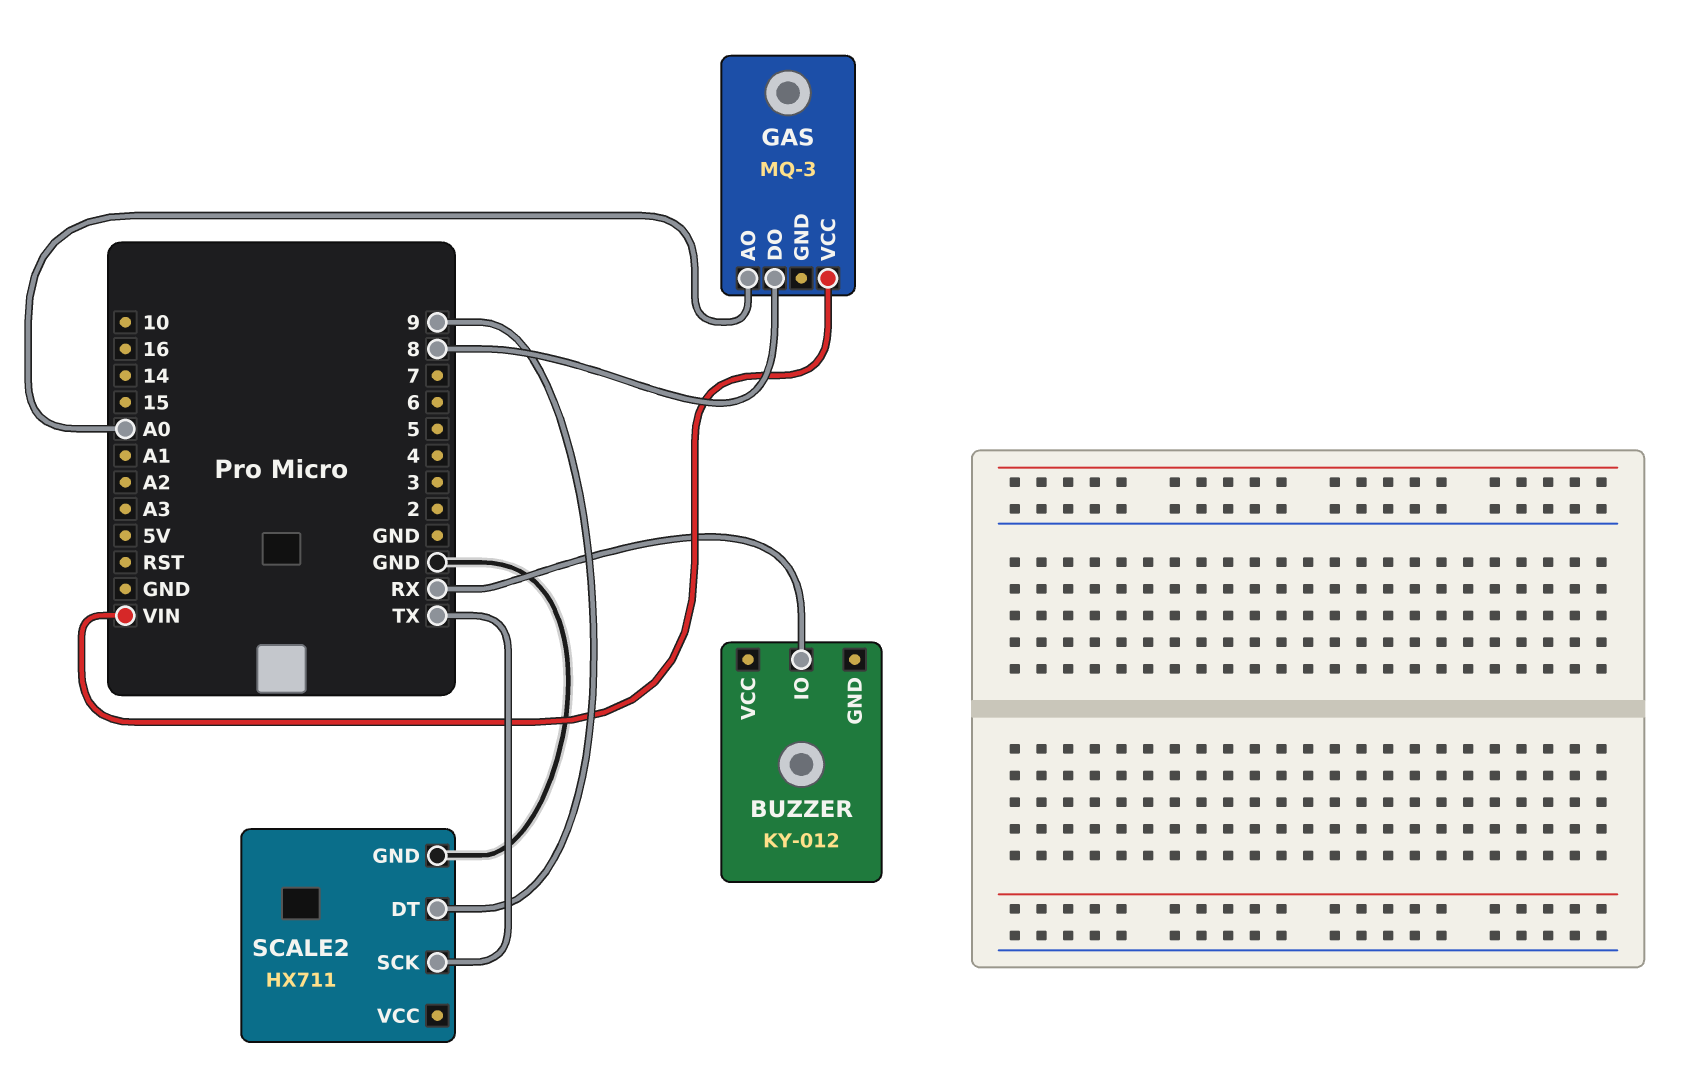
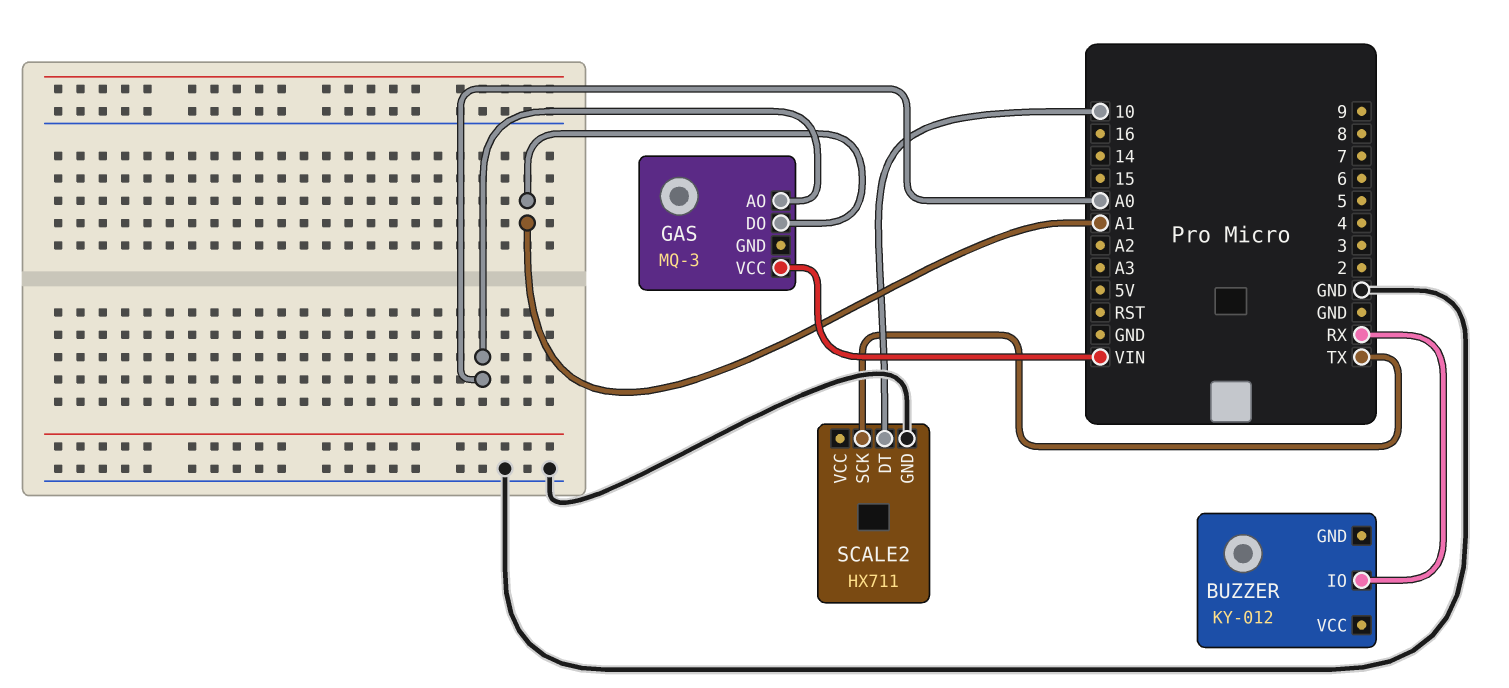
GAS pin DO: 8 -> A1
SCALE2 pin DT: 9 -> 10

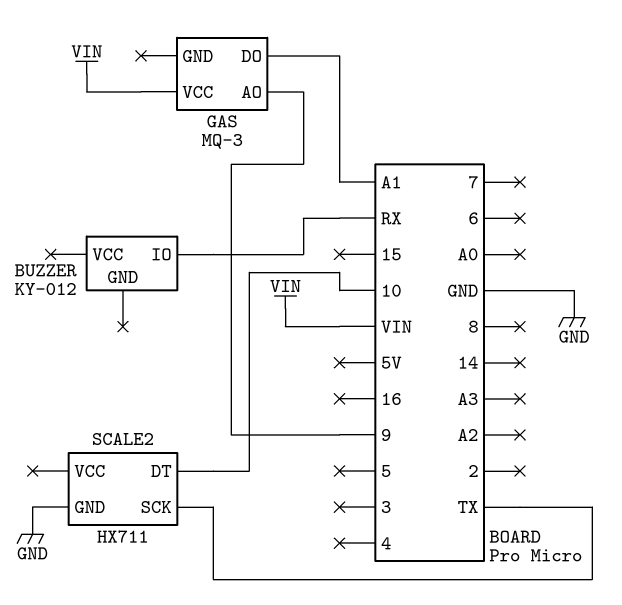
GAS pin AO: A0 -> 9

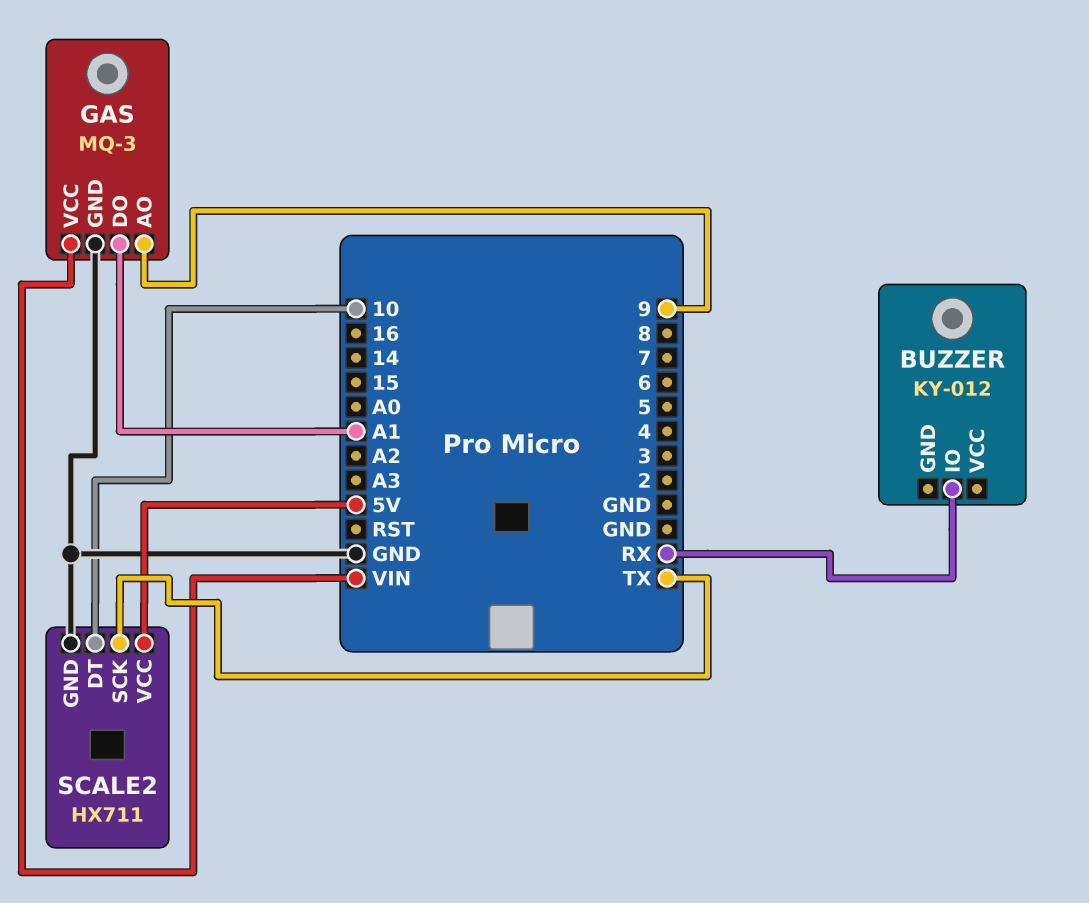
GAS pin GND: none -> GND
SCALE2 pin VCC: none -> 5V

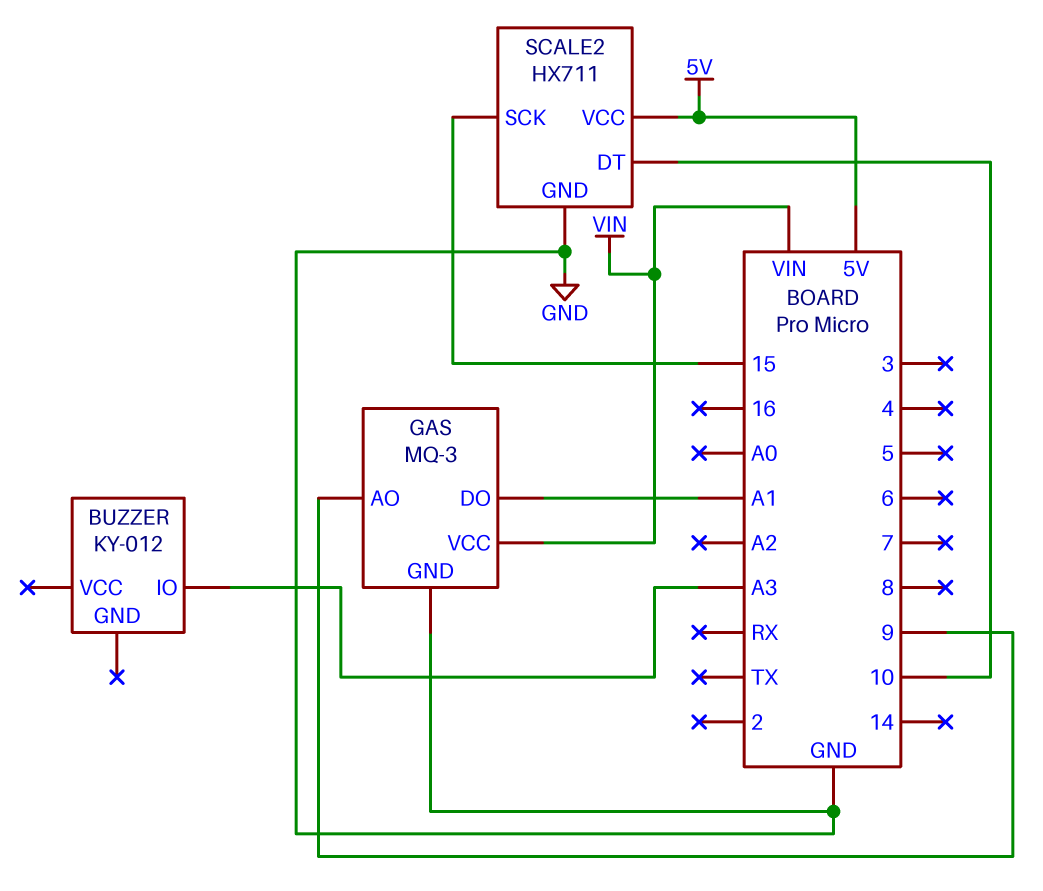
BUZZER pin IO: RX -> A3
SCALE2 pin SCK: TX -> 15

